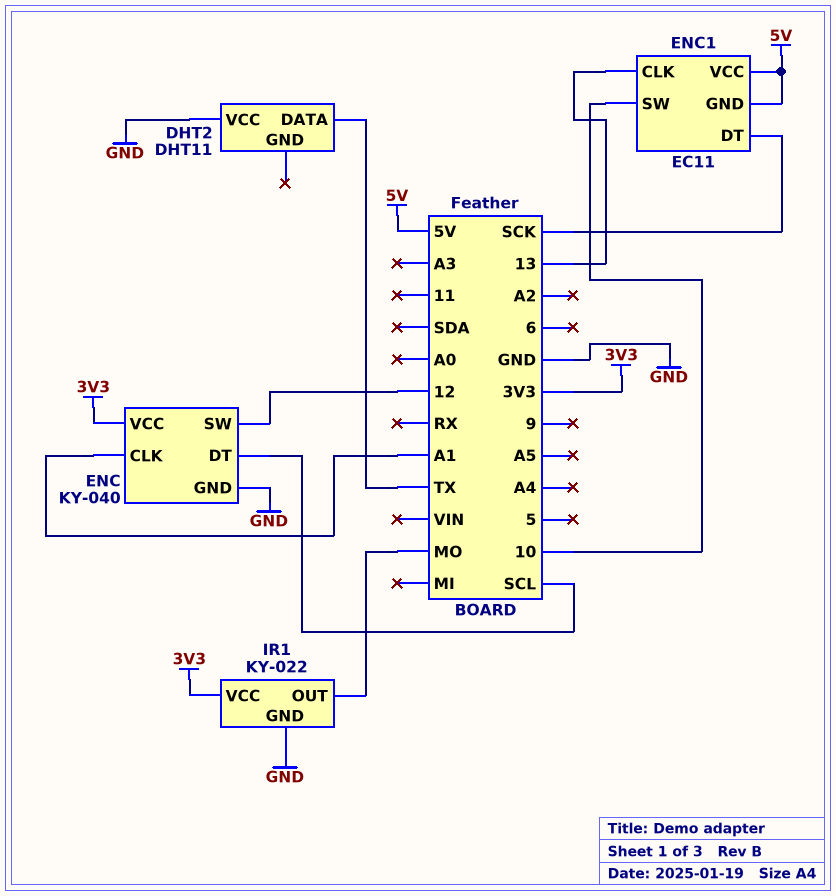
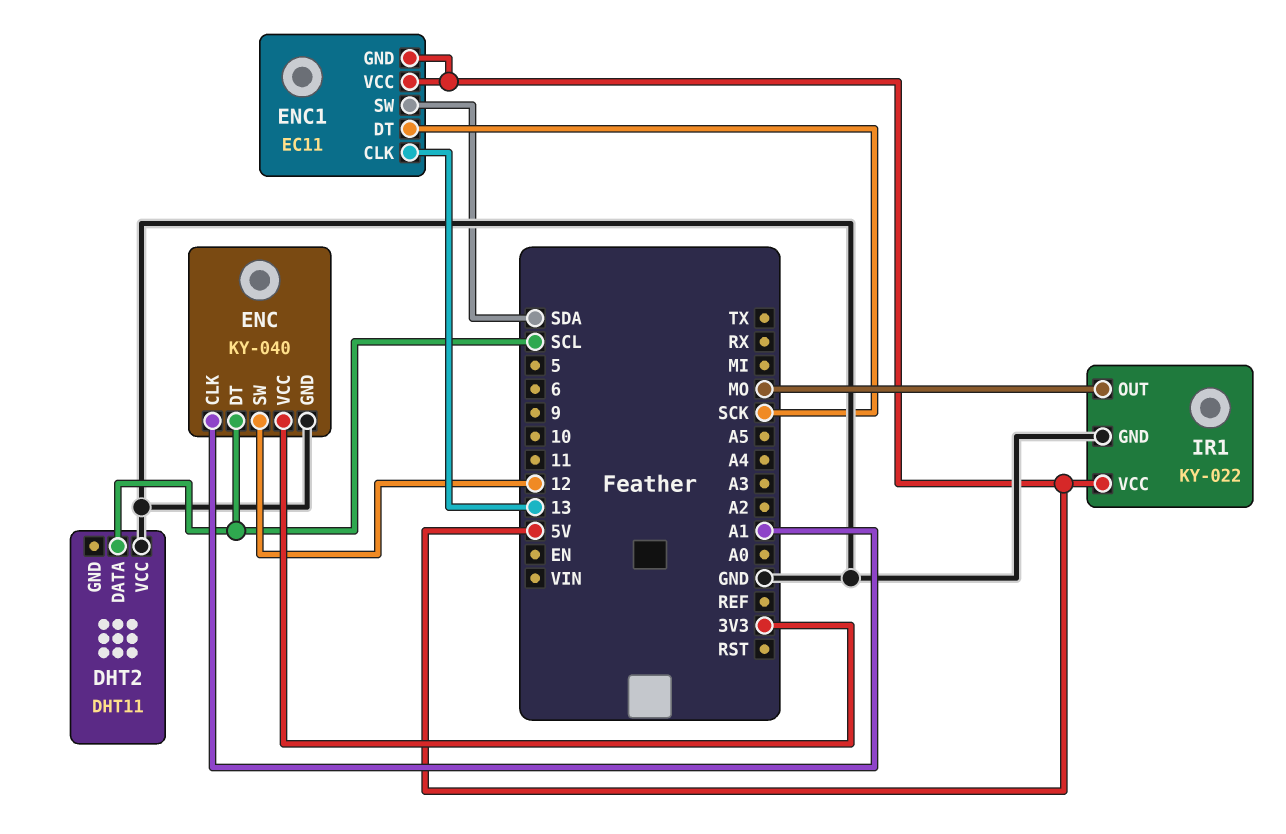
DHT2 pin DATA: TX -> SCL
ENC1 pin SW: 10 -> SDA
IR1 pin VCC: 3V3 -> 5V

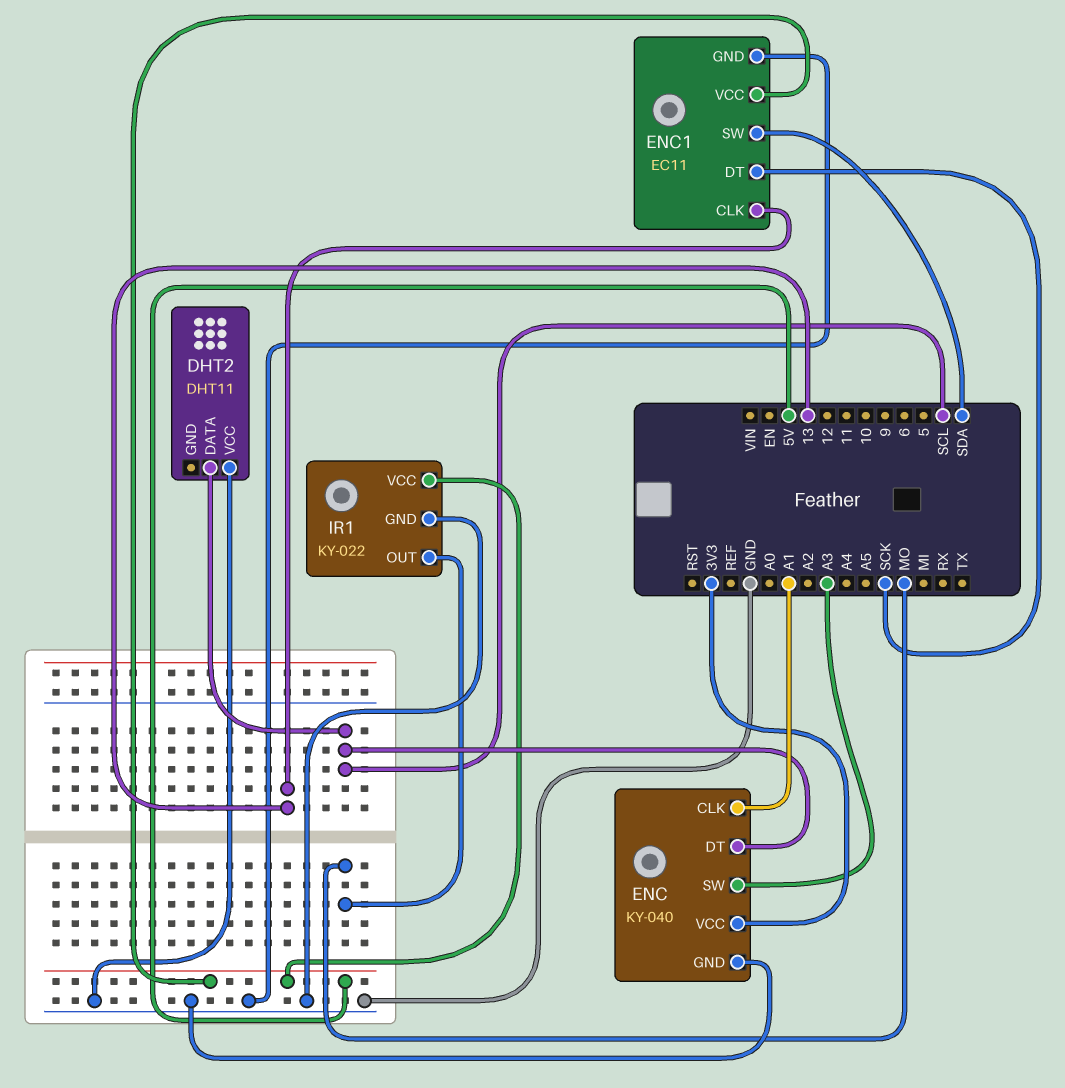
ENC pin SW: 12 -> A3
ENC1 pin GND: 5V -> GND

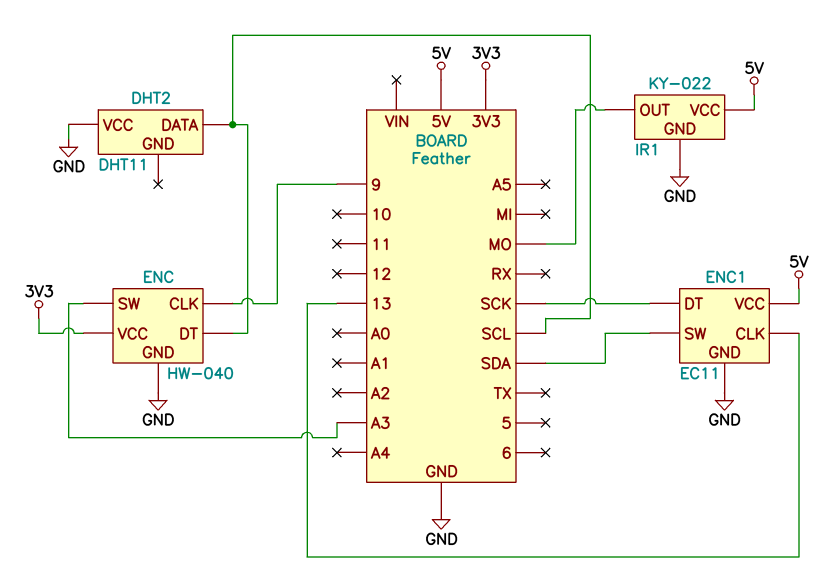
ENC: KY-040 -> HW-040
ENC pin CLK: A1 -> 9

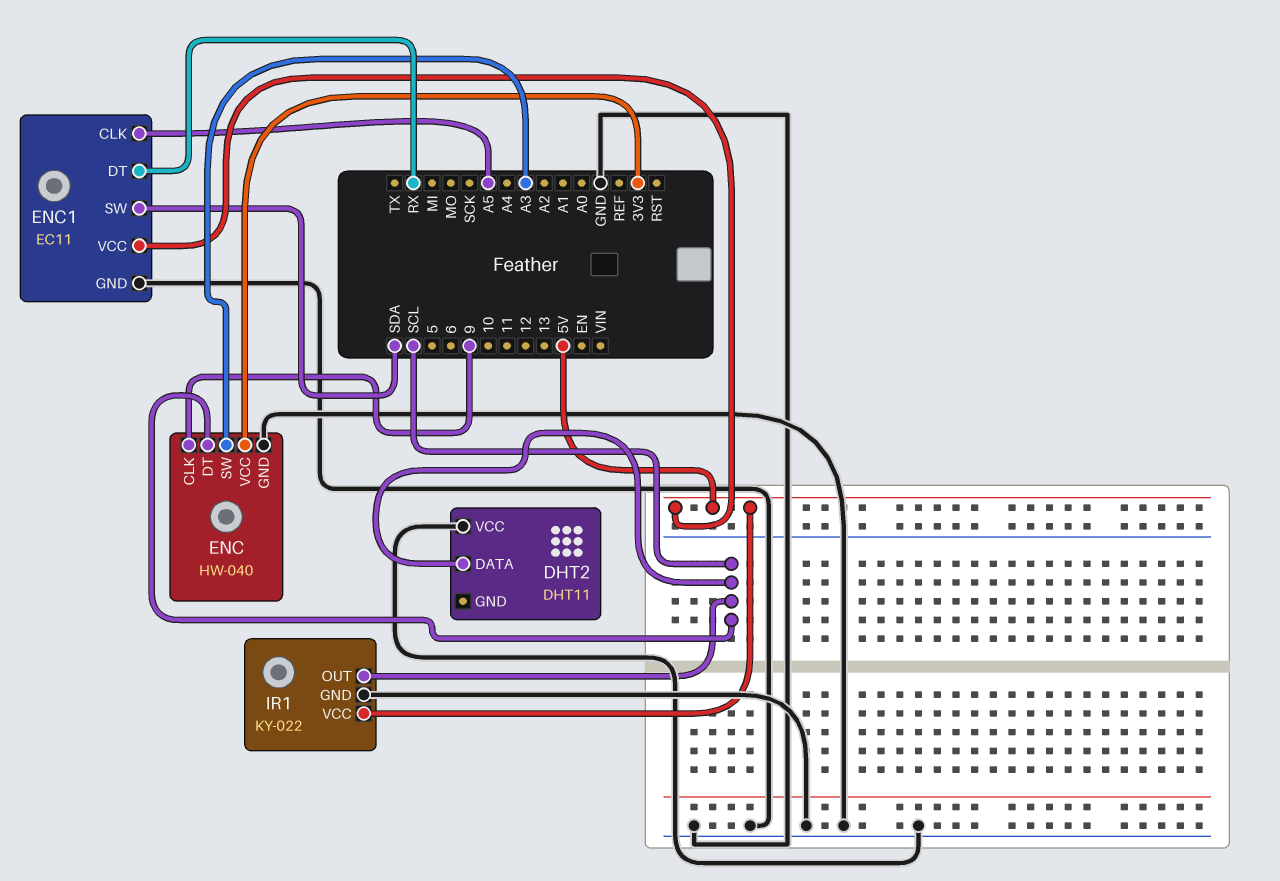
ENC1 pin CLK: 13 -> A5
ENC1 pin DT: SCK -> RX
IR1 pin OUT: MO -> SCL

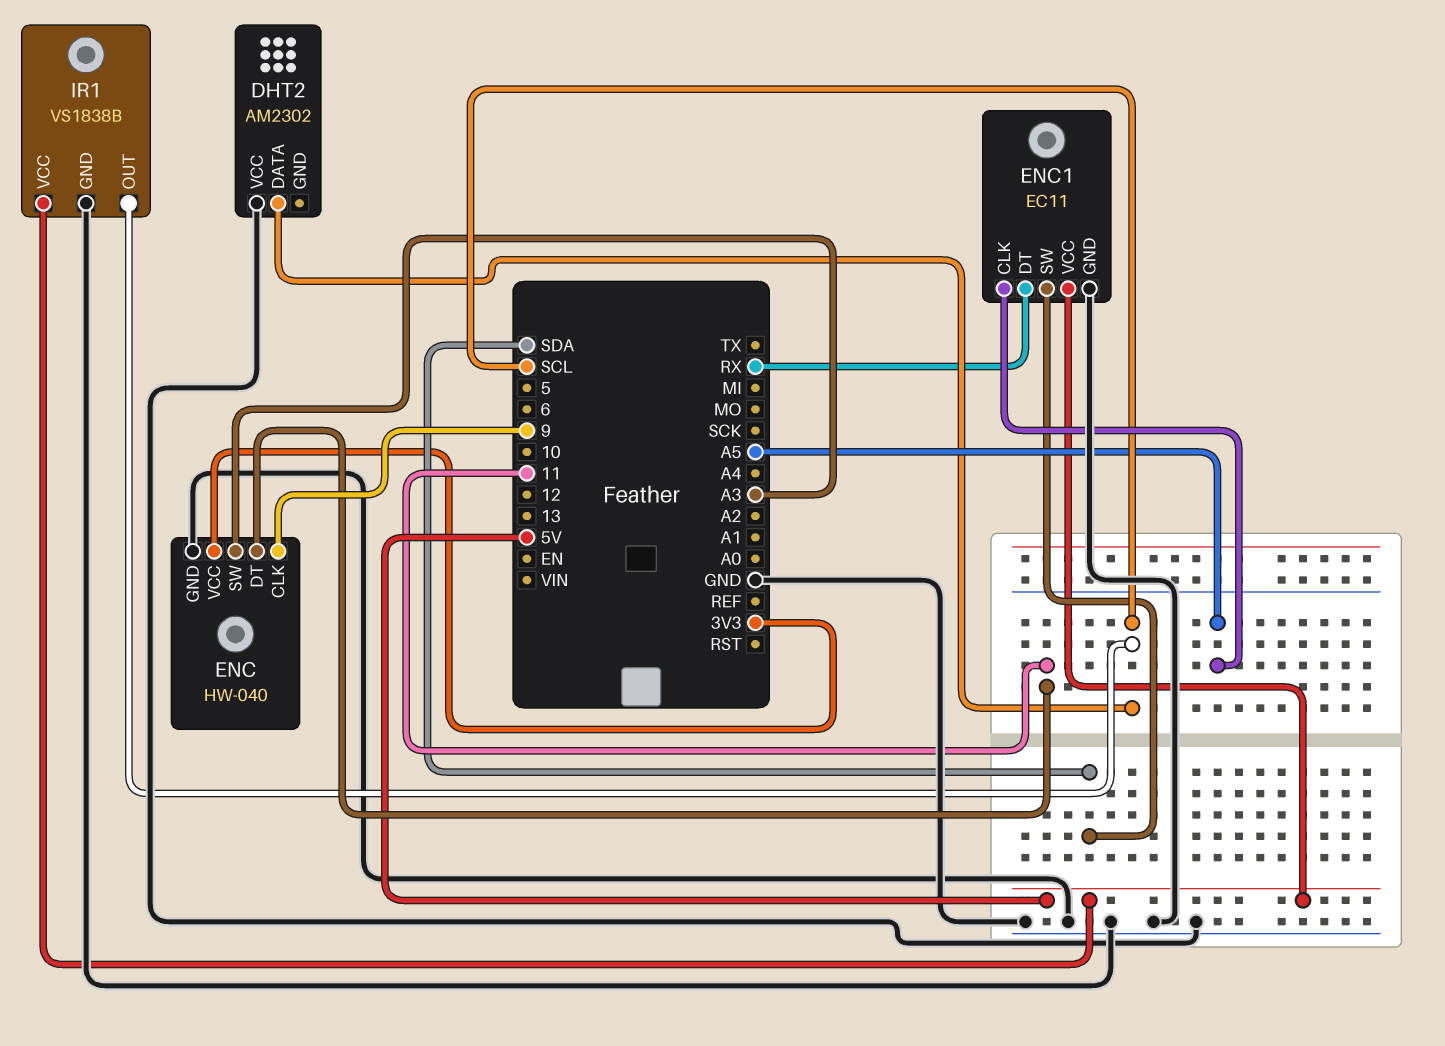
DHT2: DHT11 -> AM2302
ENC pin DT: SCL -> 11
IR1: KY-022 -> VS1838B

